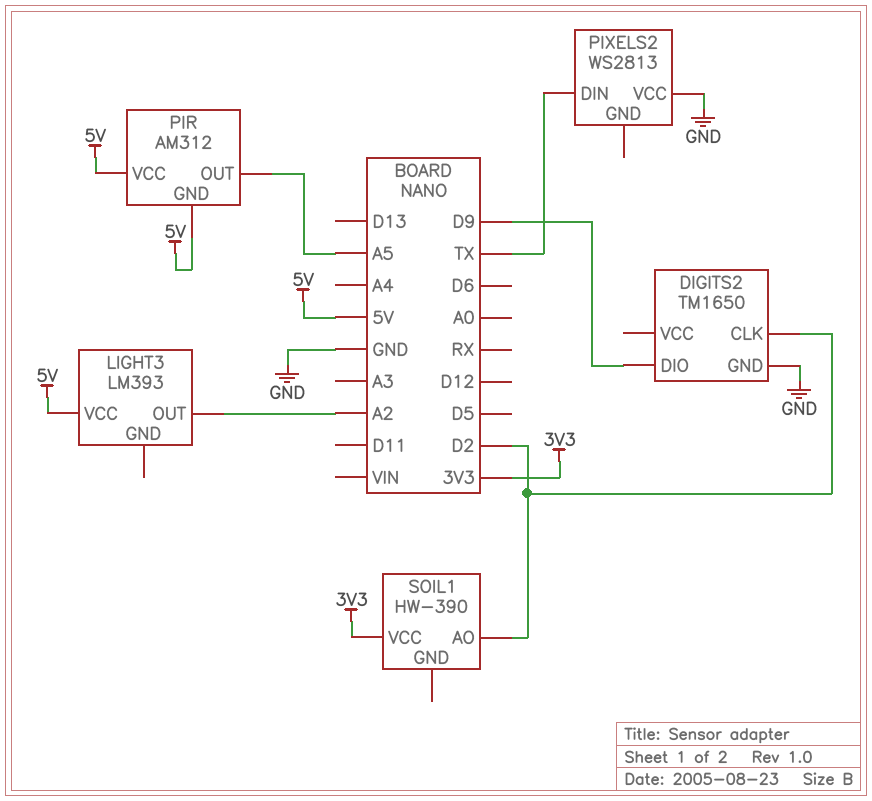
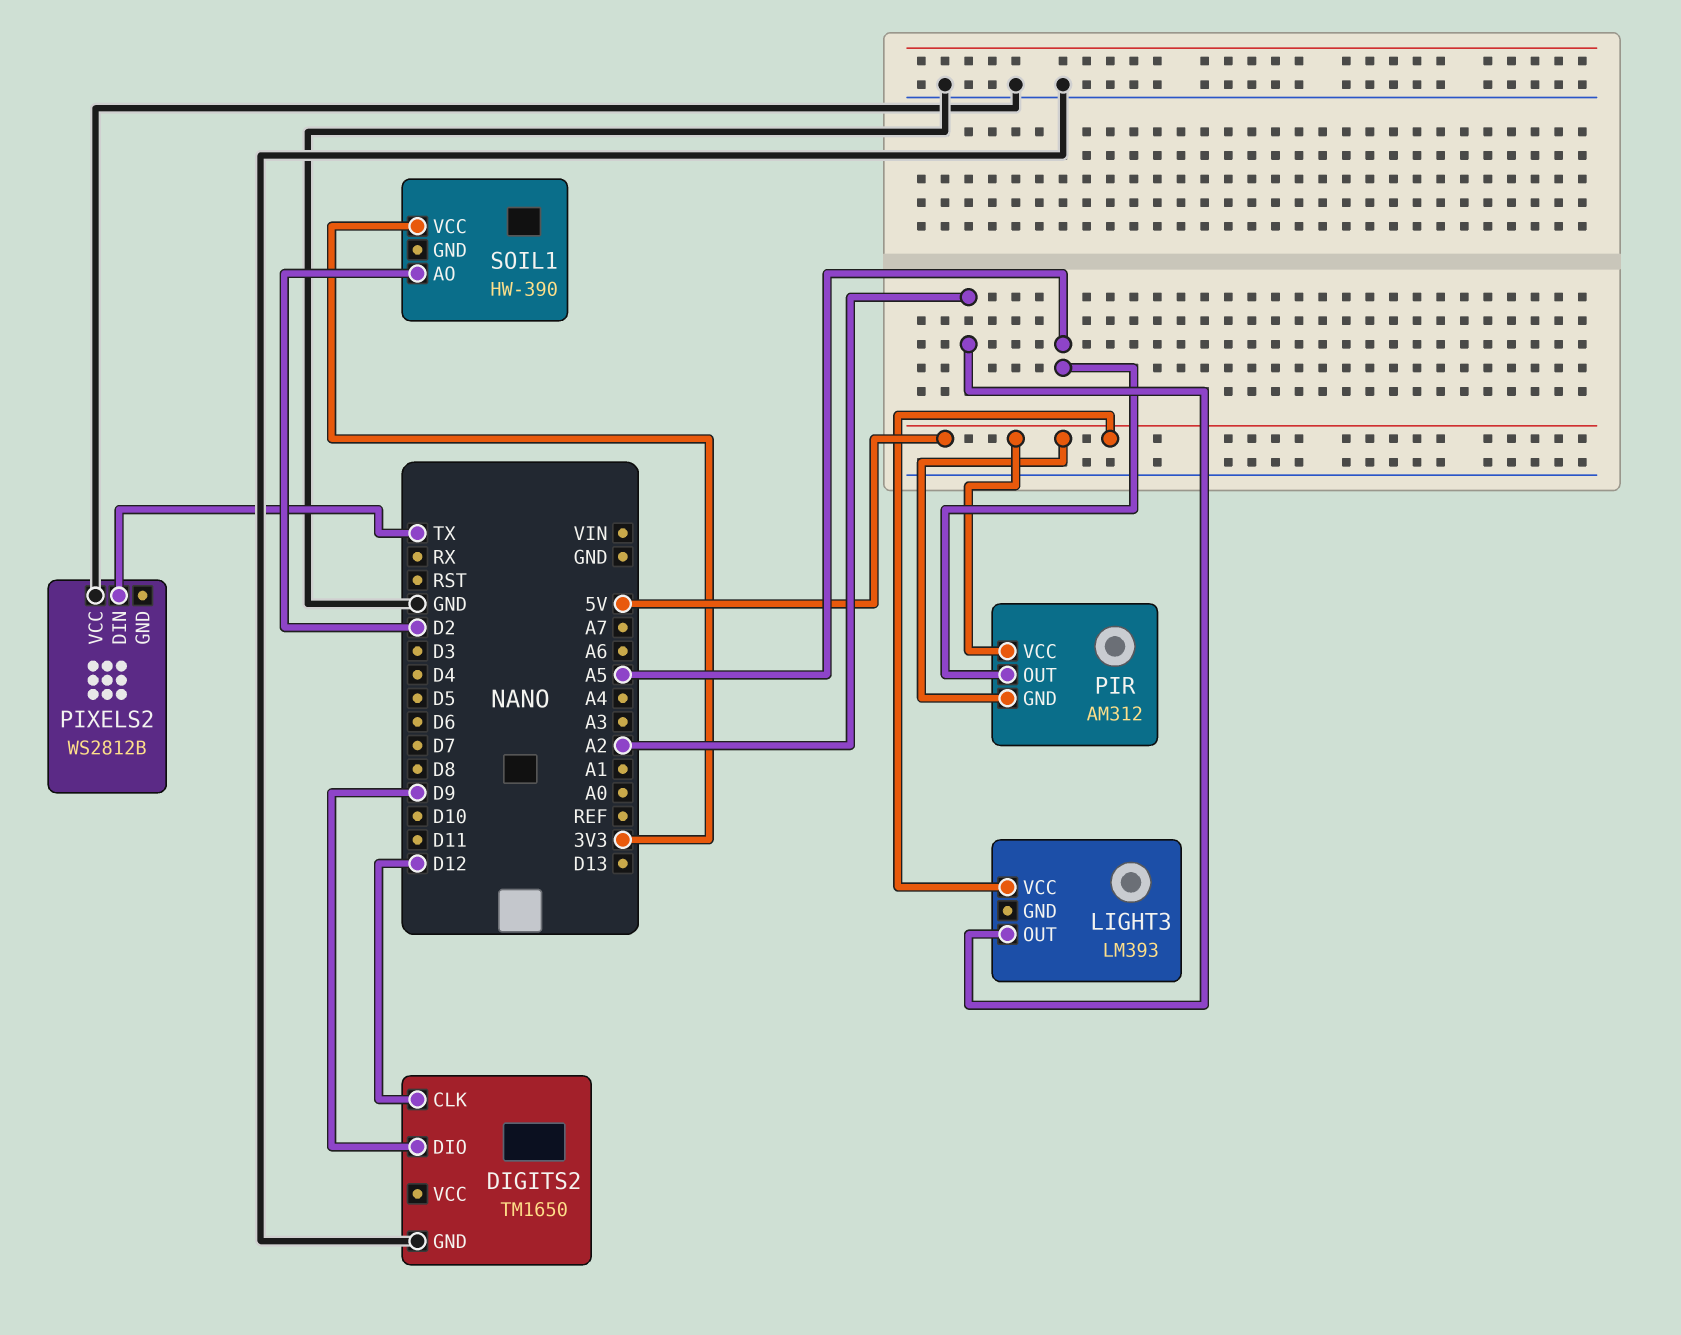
DIGITS2 pin CLK: D2 -> D12
PIXELS2: WS2813 -> WS2812B

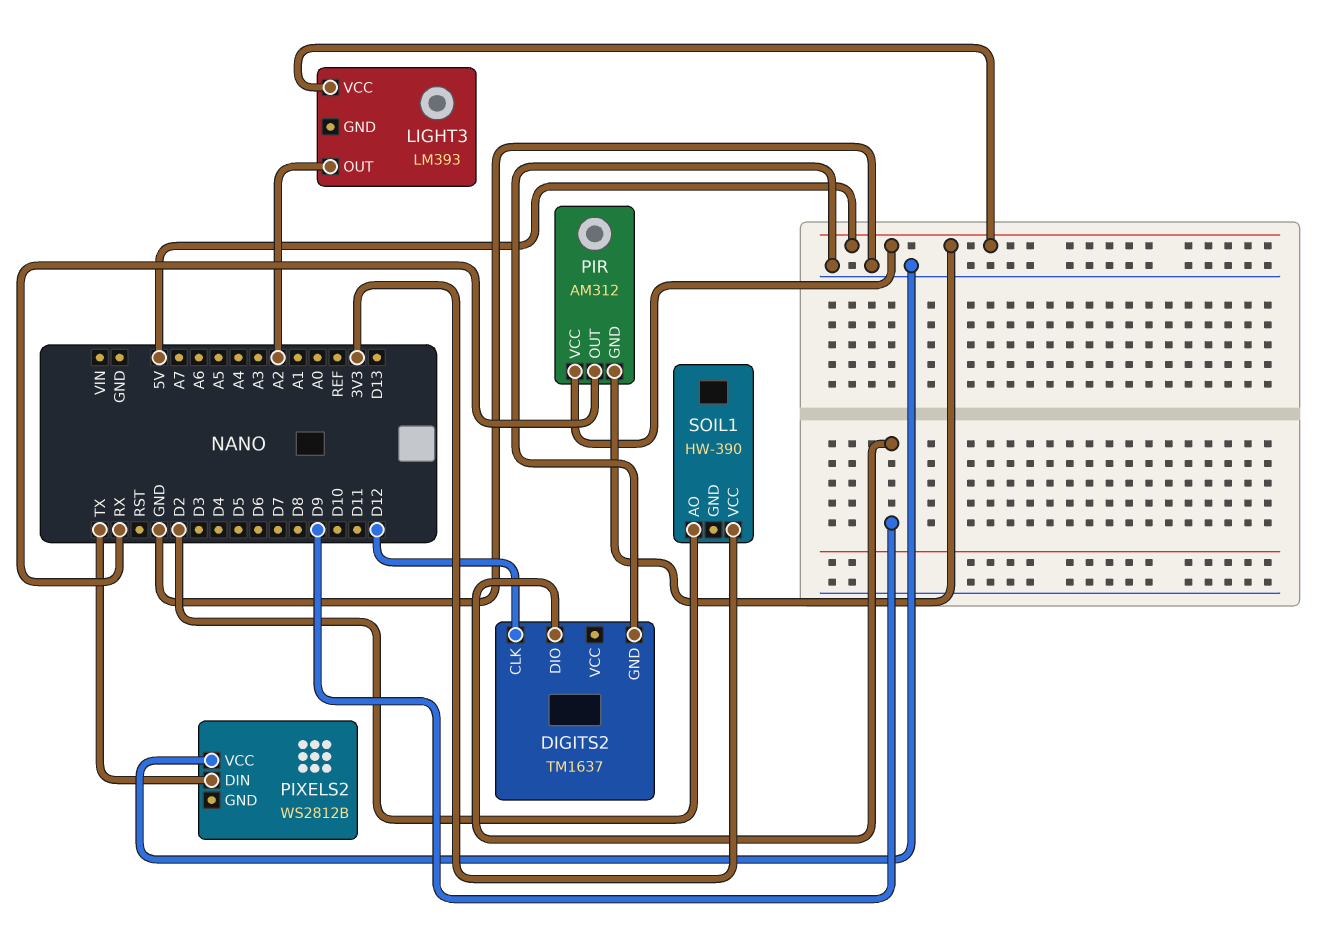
DIGITS2: TM1650 -> TM1637
PIR pin OUT: A5 -> RX

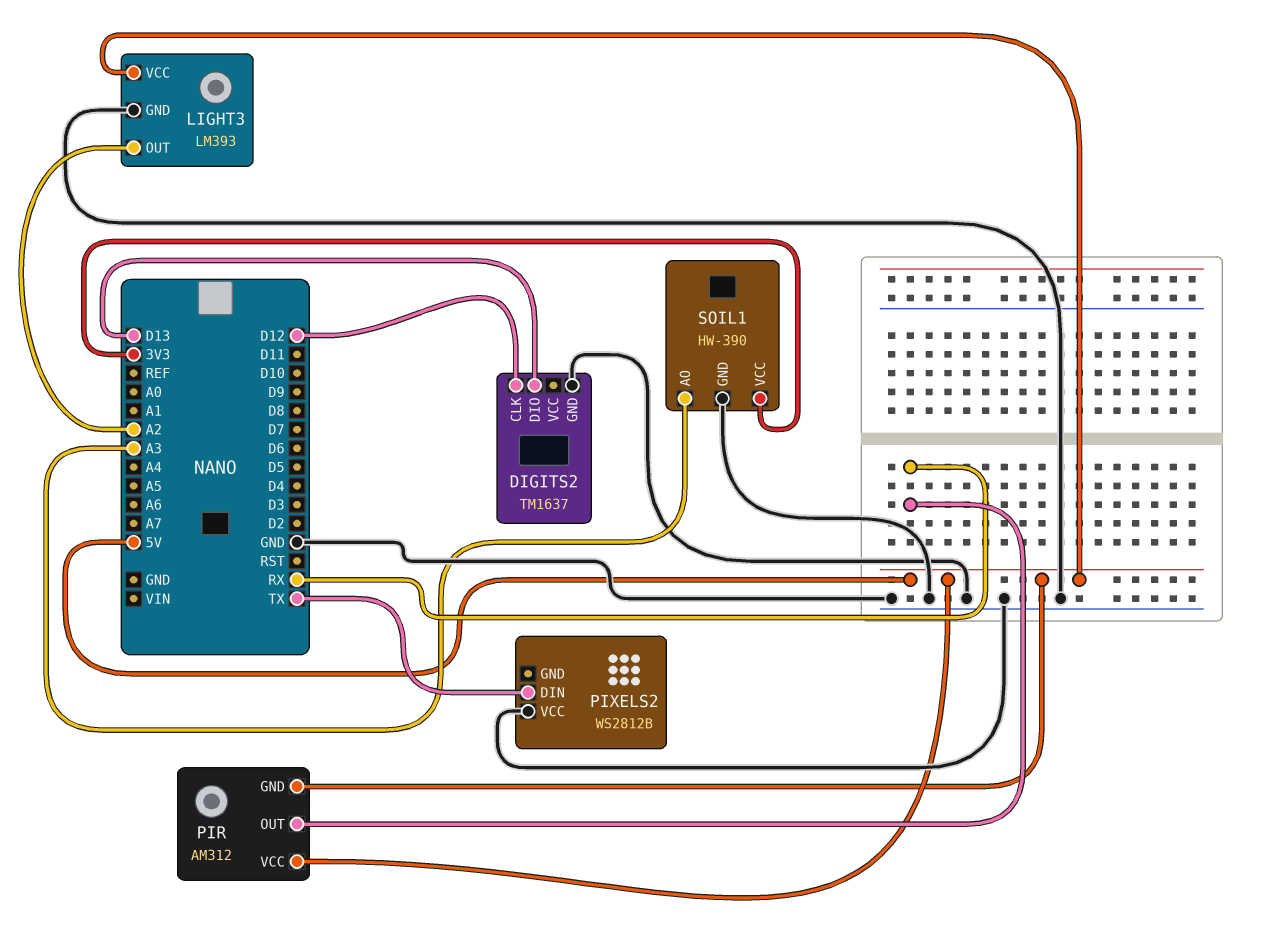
DIGITS2 pin DIO: D9 -> D13
LIGHT3 pin GND: none -> GND
SOIL1 pin AO: D2 -> A3
SOIL1 pin GND: none -> GND

